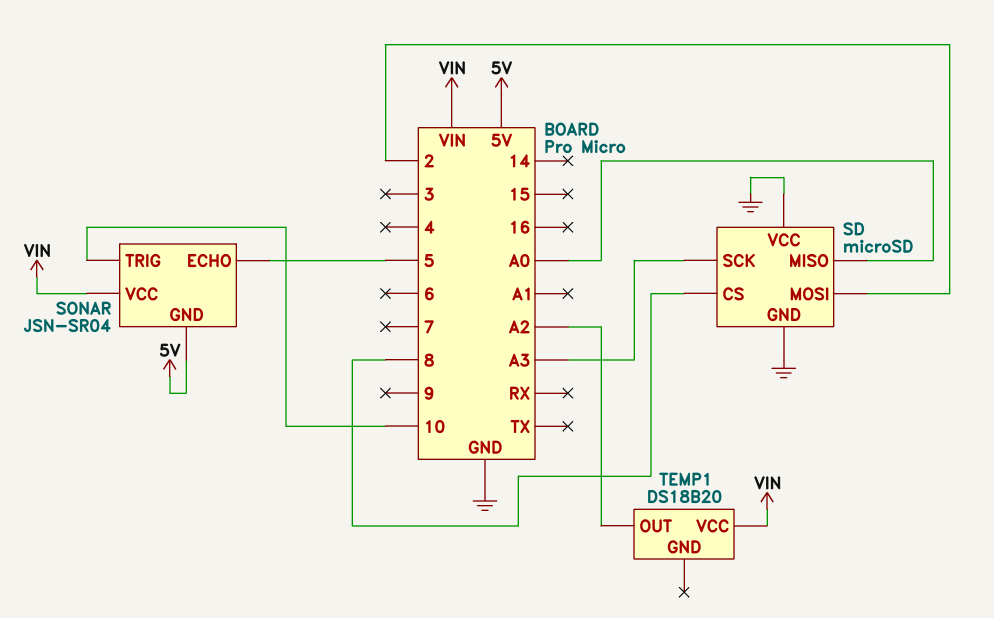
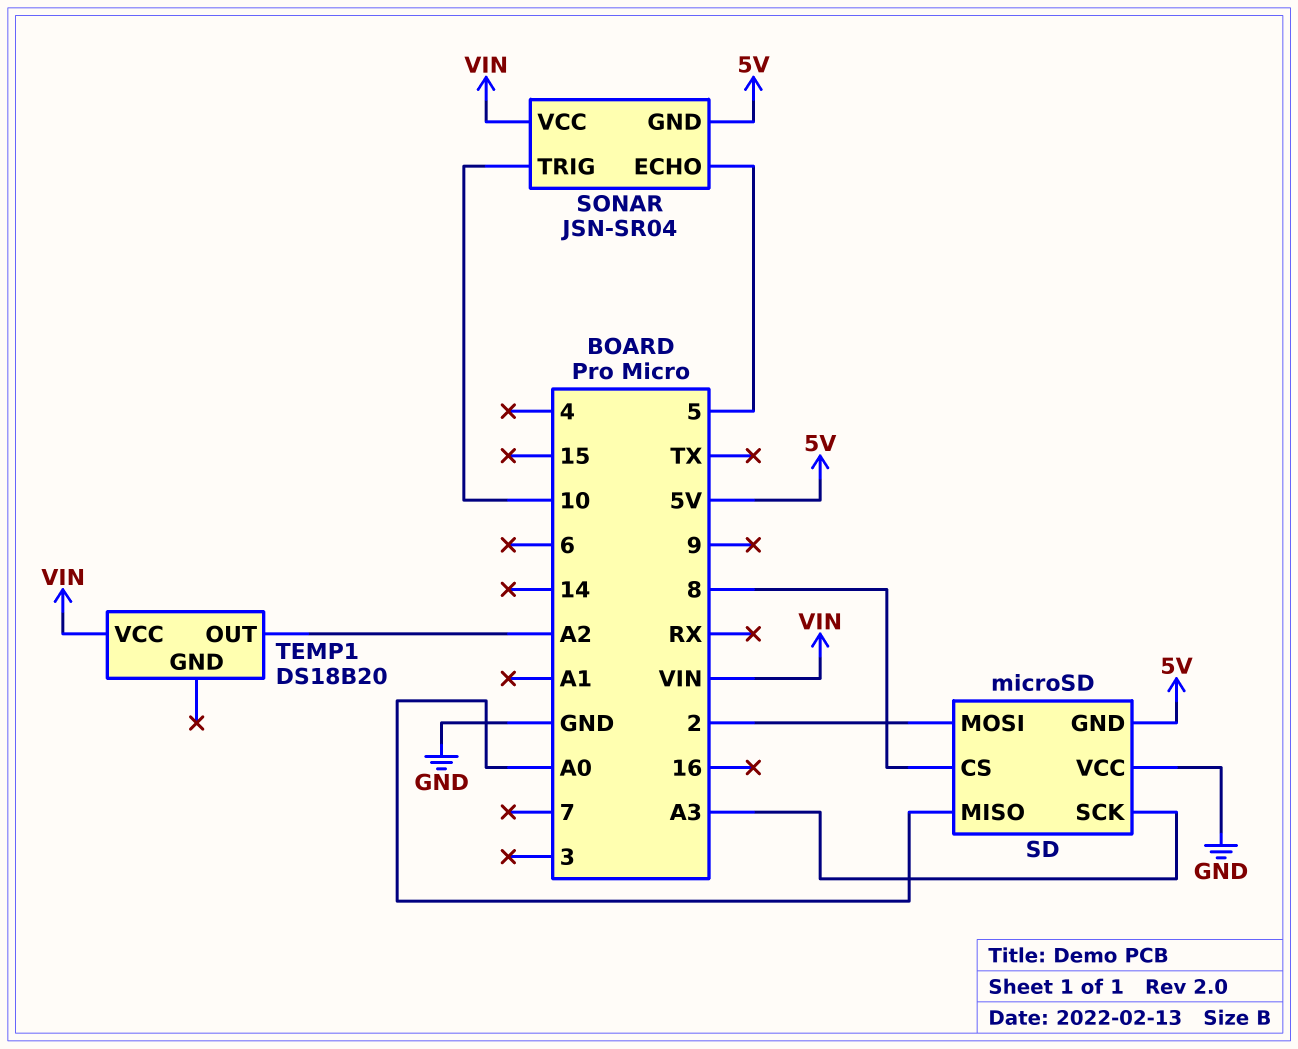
SD pin GND: GND -> 5V

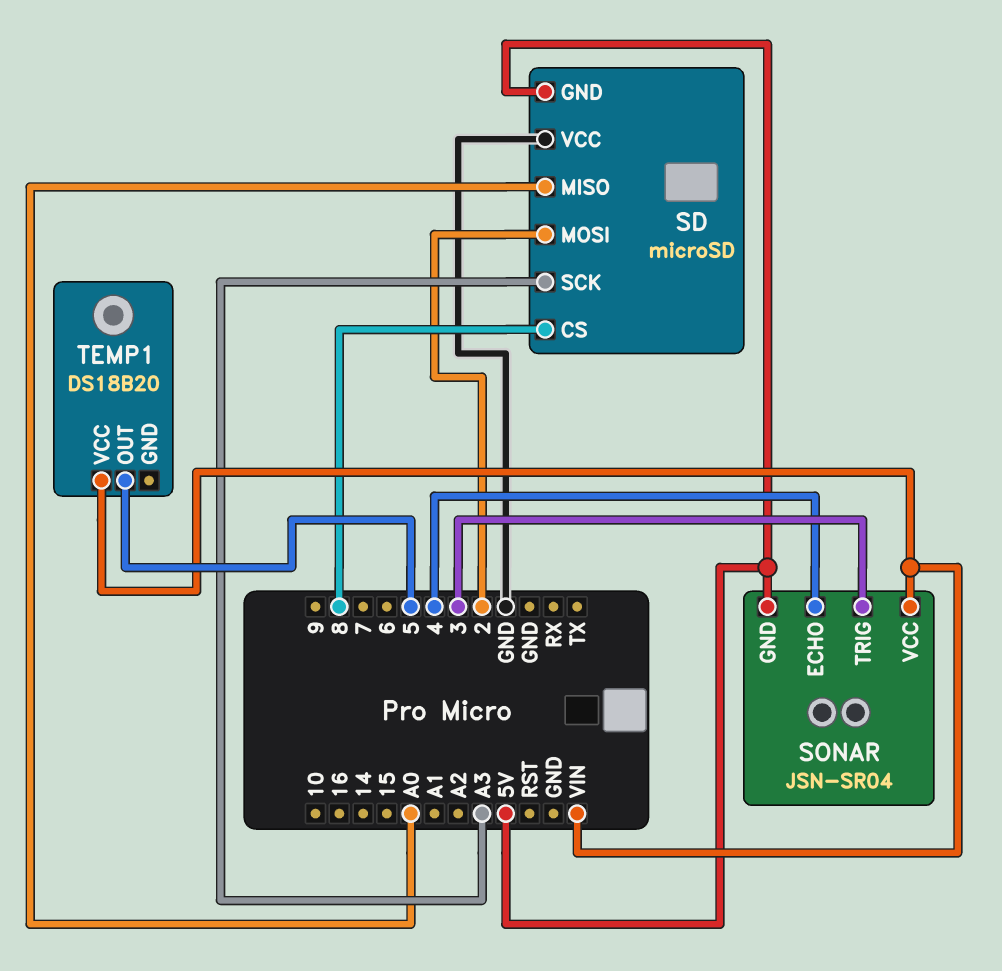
SONAR pin ECHO: 5 -> 4
SONAR pin TRIG: 10 -> 3
TEMP1 pin OUT: A2 -> 5

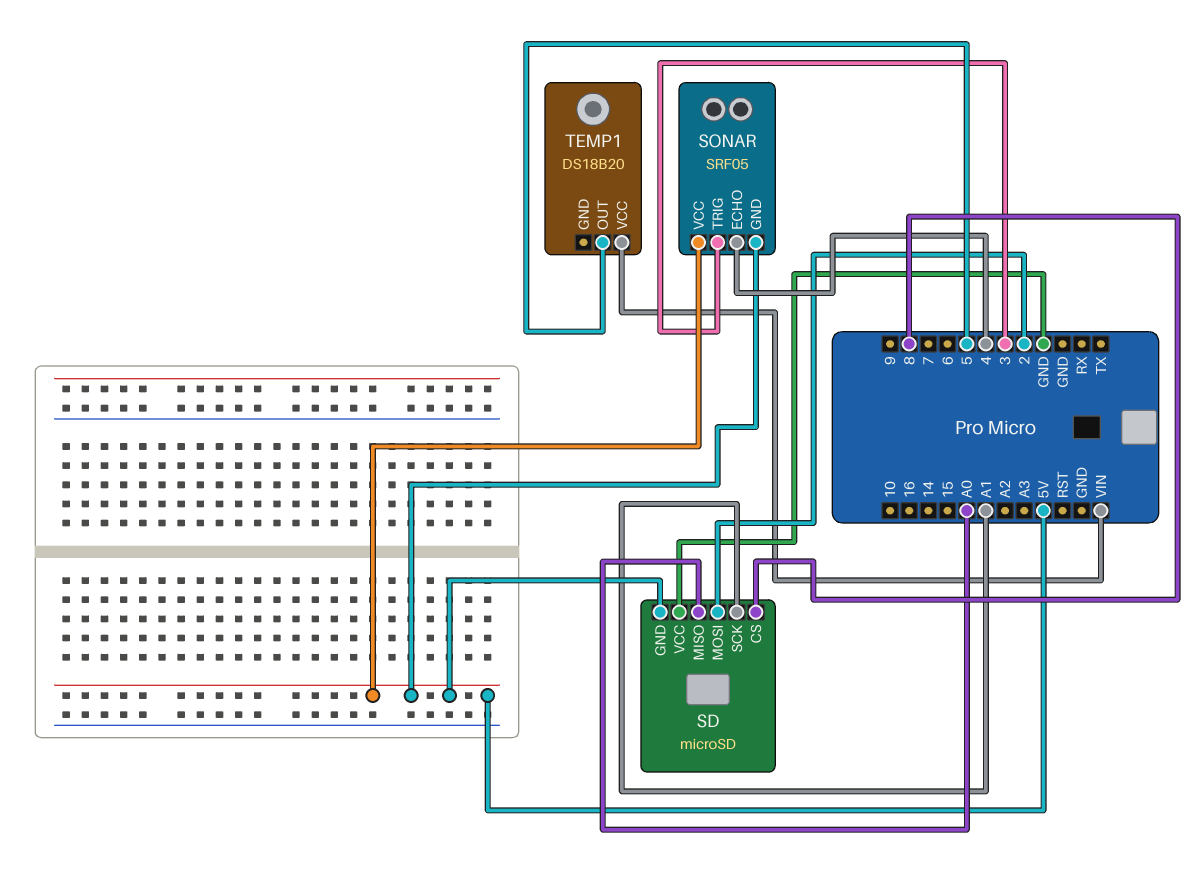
SD pin SCK: A3 -> A1
SONAR: JSN-SR04 -> SRF05
SONAR pin VCC: VIN -> 5V

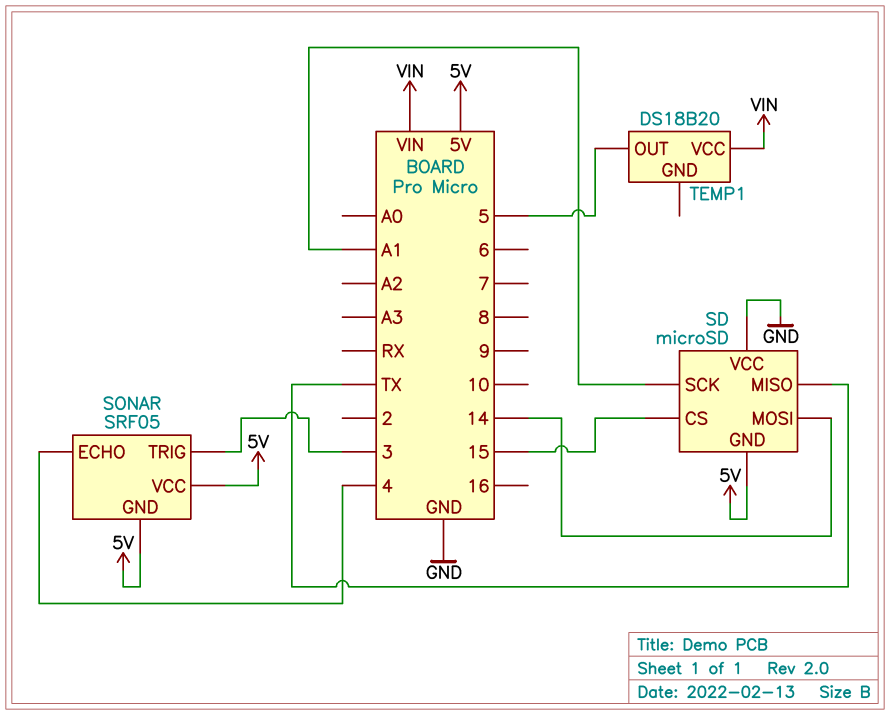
SD pin CS: 8 -> 15
SD pin MISO: A0 -> TX
SD pin MOSI: 2 -> 14

